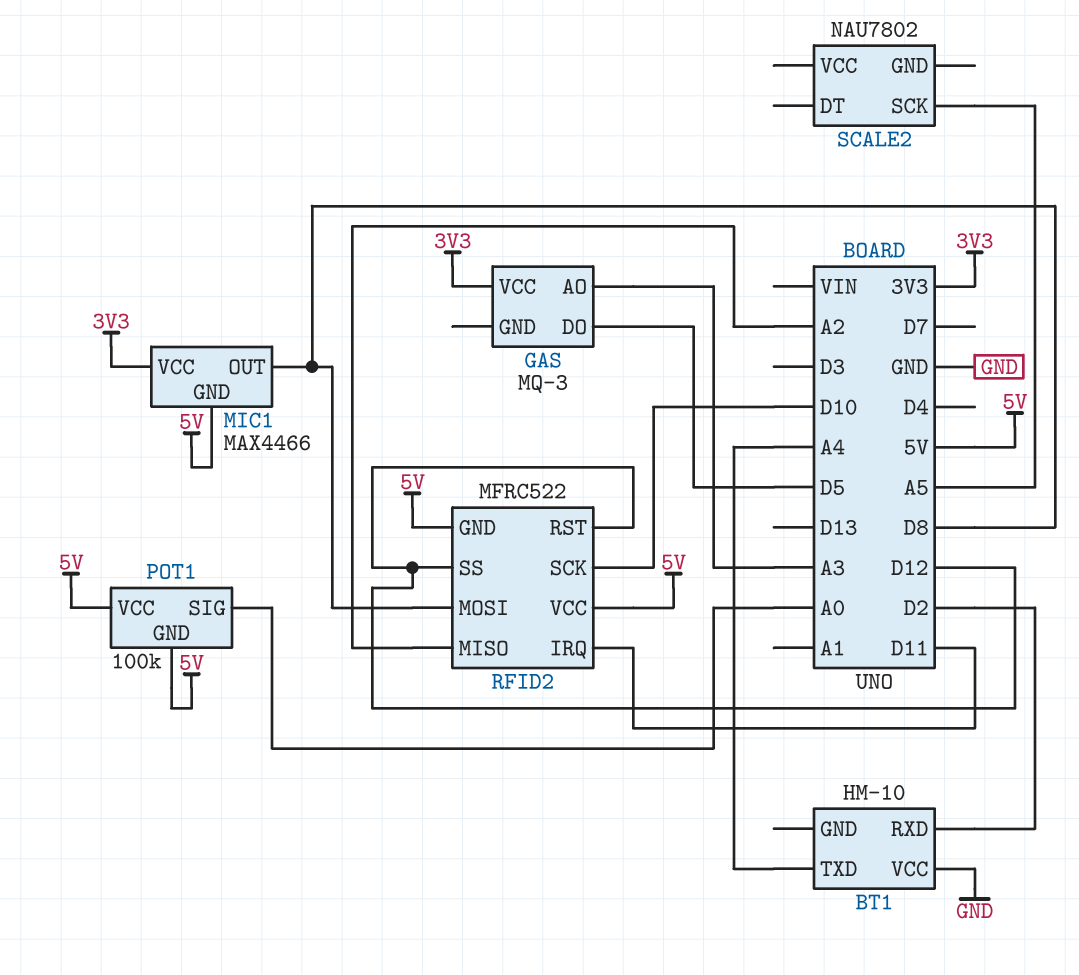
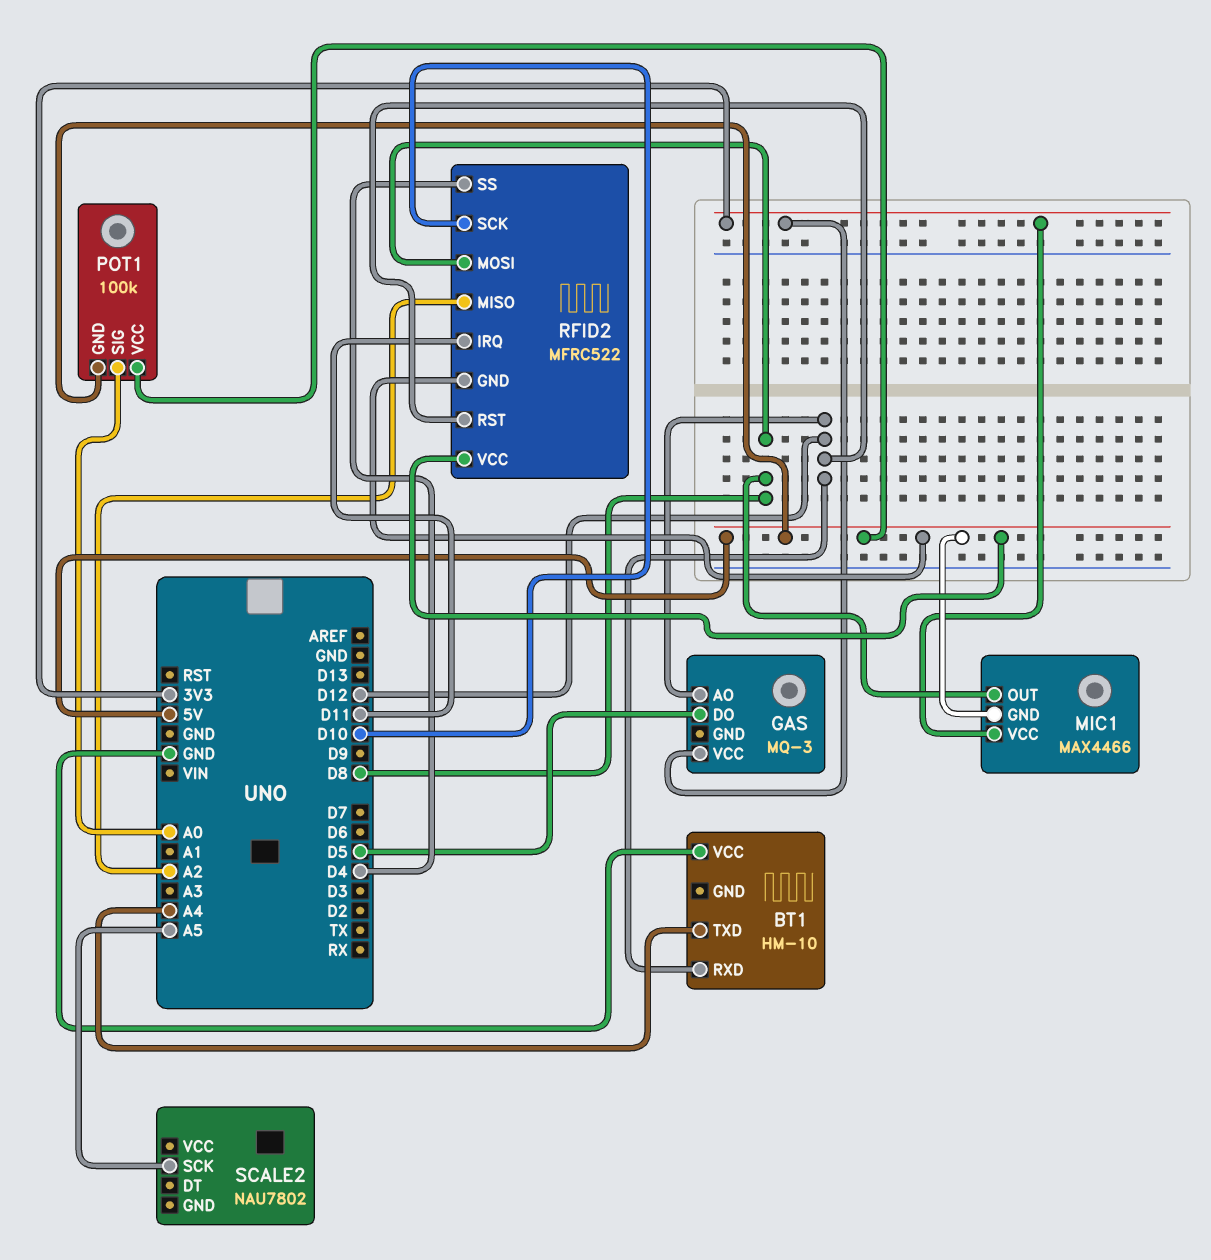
BT1 pin RXD: D2 -> D12
GAS pin AO: A3 -> D12
RFID2 pin SS: D12 -> D4

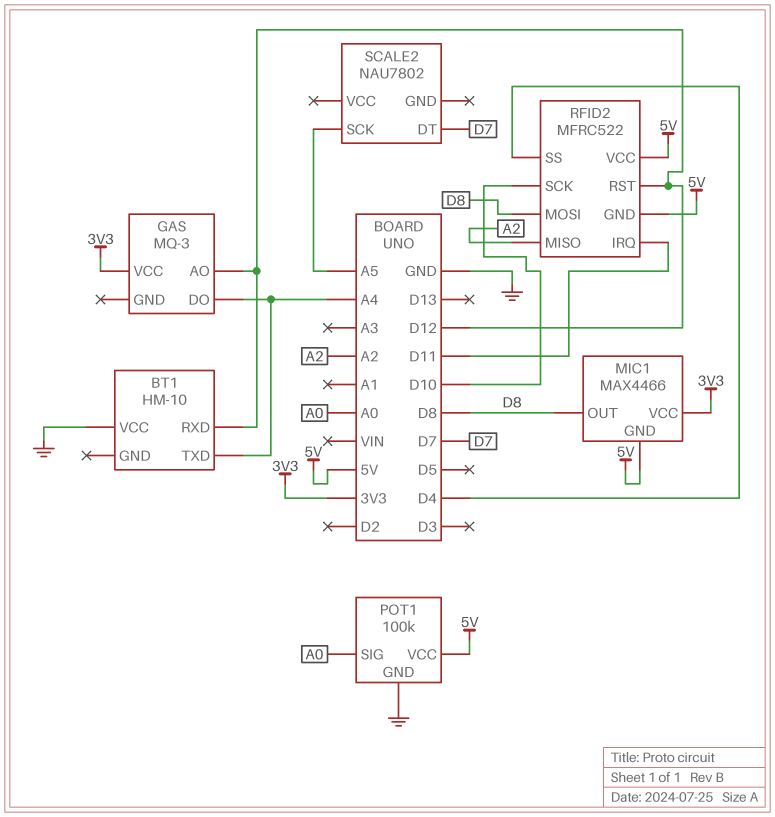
GAS pin DO: D5 -> A4
POT1 pin GND: 5V -> GND
SCALE2 pin DT: none -> D7

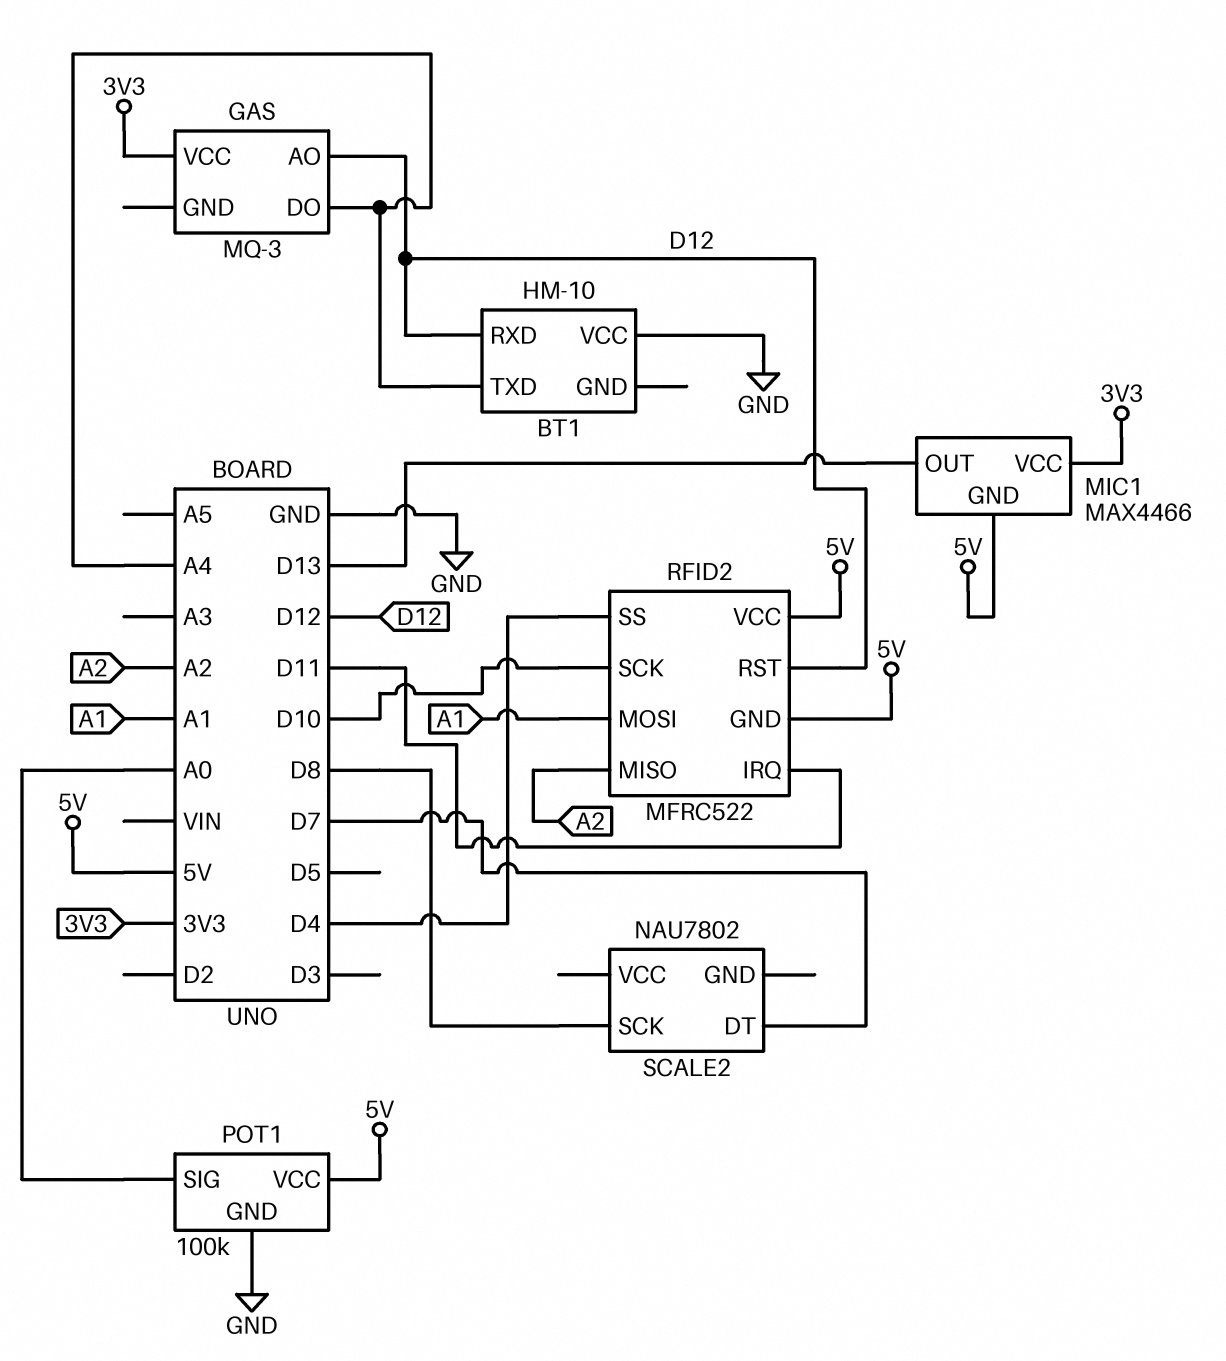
MIC1 pin OUT: D8 -> D13
RFID2 pin MOSI: D8 -> A1
SCALE2 pin SCK: A5 -> D8

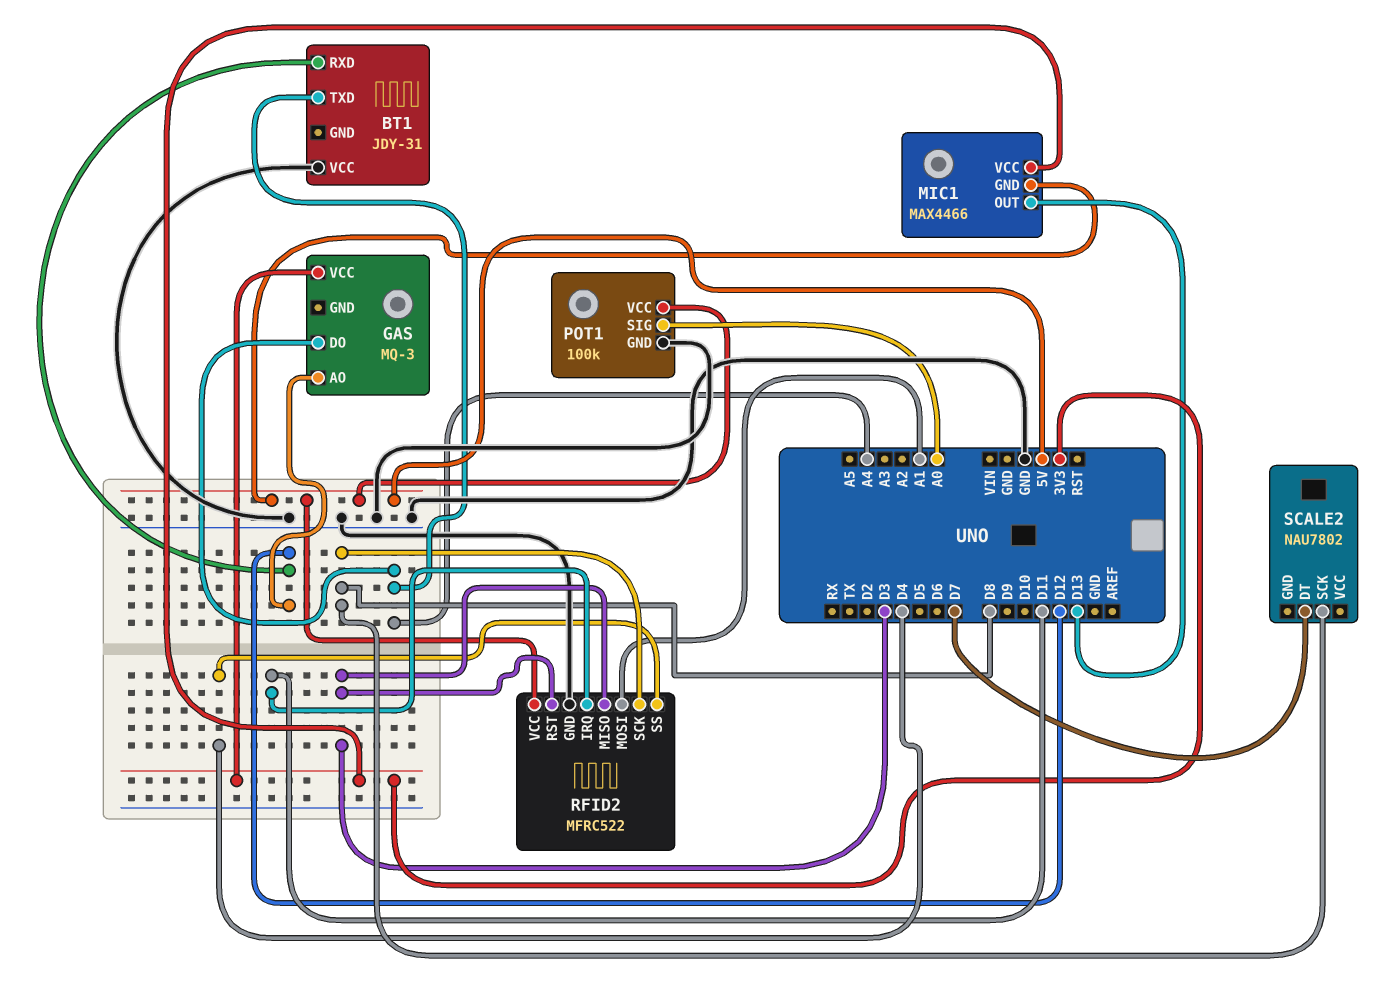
BT1: HM-10 -> JDY-31
RFID2 pin GND: 5V -> GND
RFID2 pin MISO: A2 -> D3
RFID2 pin RST: D12 -> D3
RFID2 pin SCK: D10 -> D8

